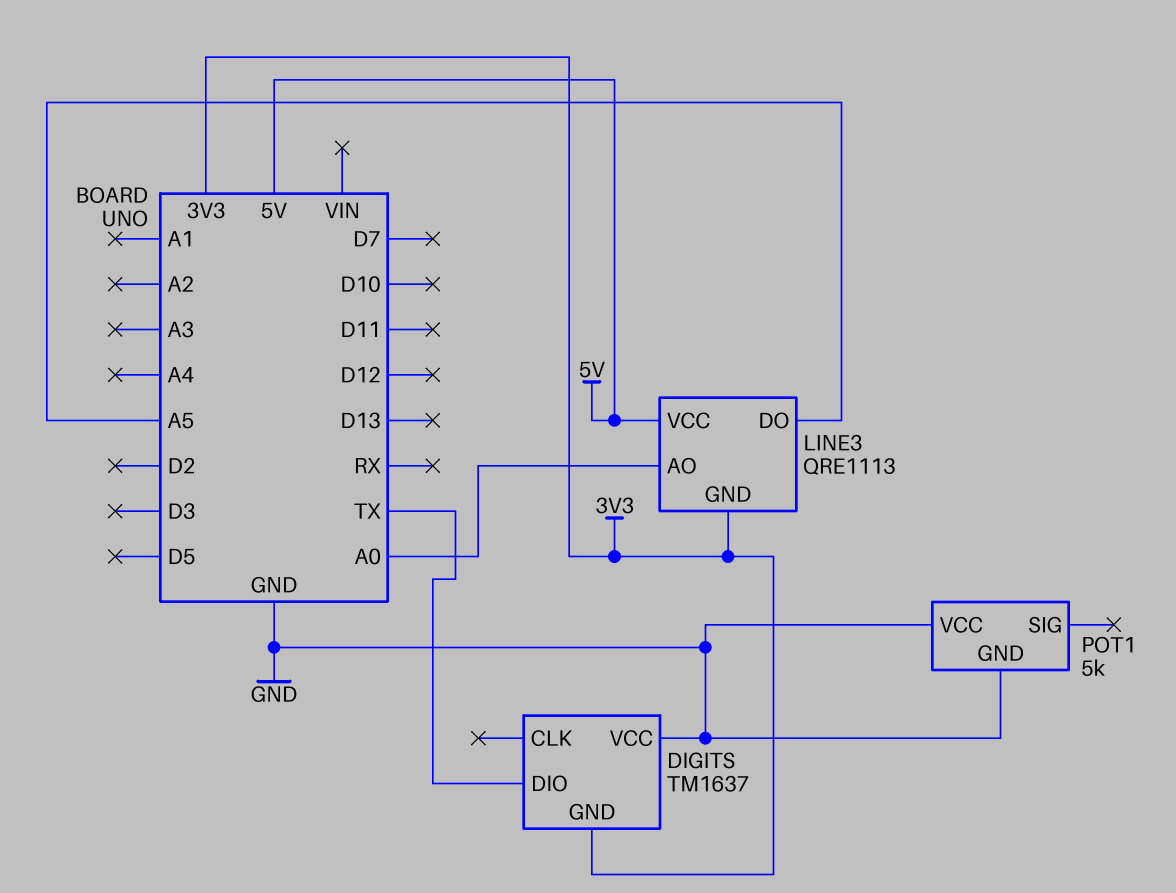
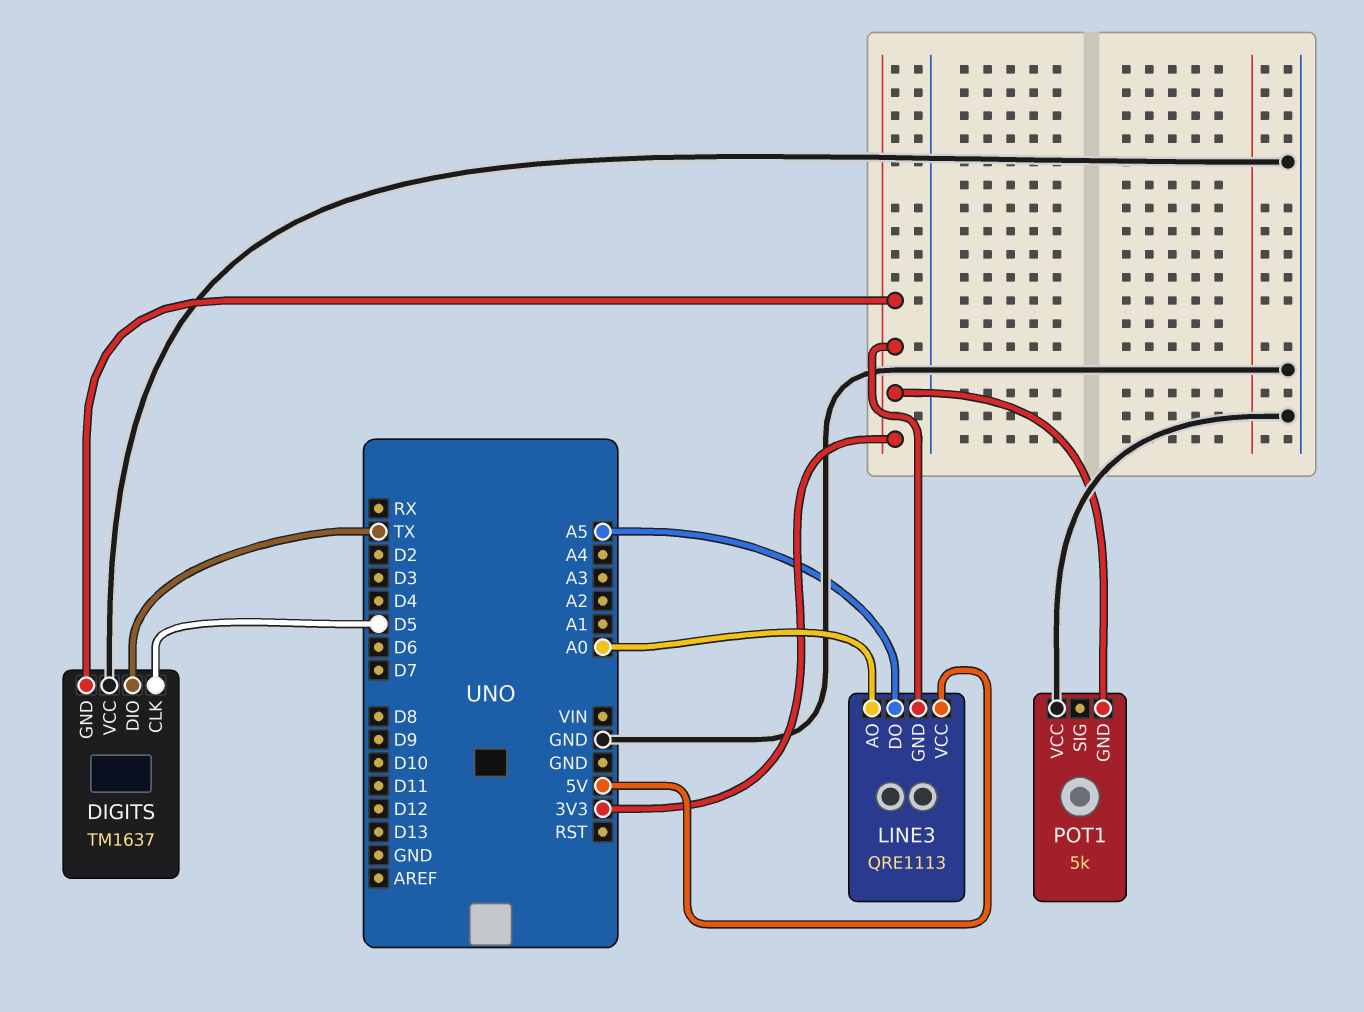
DIGITS pin CLK: none -> D5
POT1 pin GND: GND -> 3V3

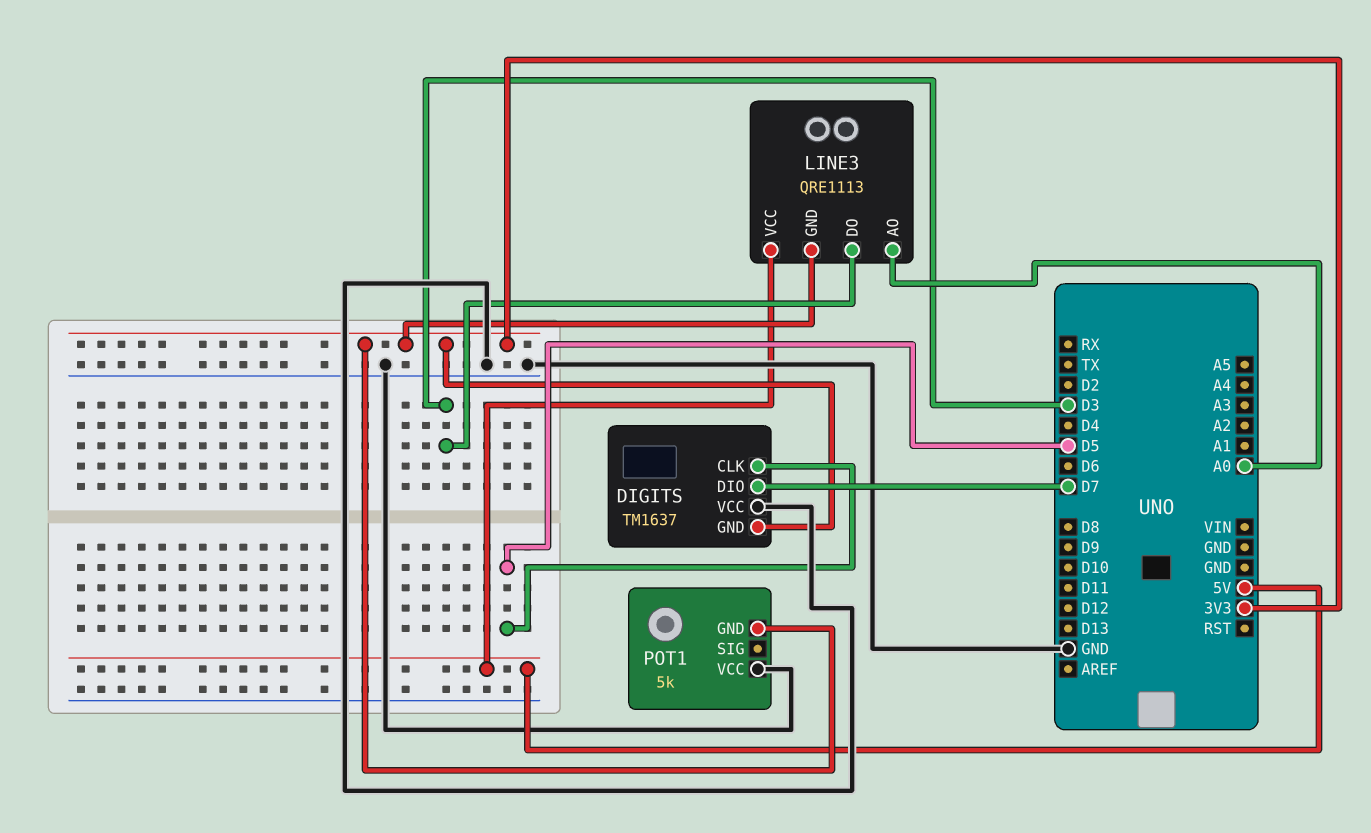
DIGITS pin DIO: TX -> D7
LINE3 pin DO: A5 -> D3

